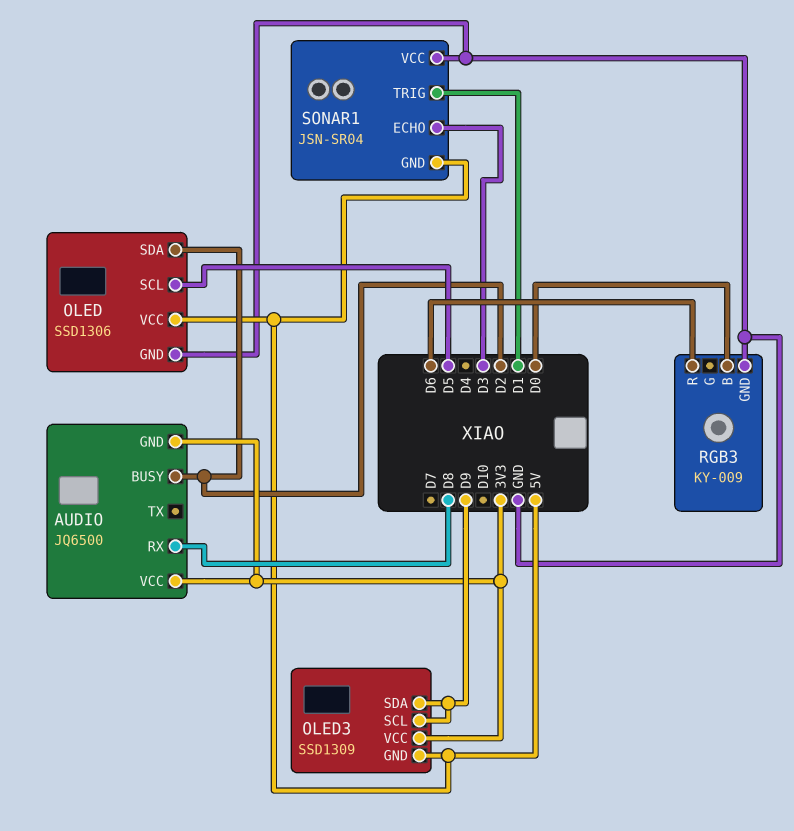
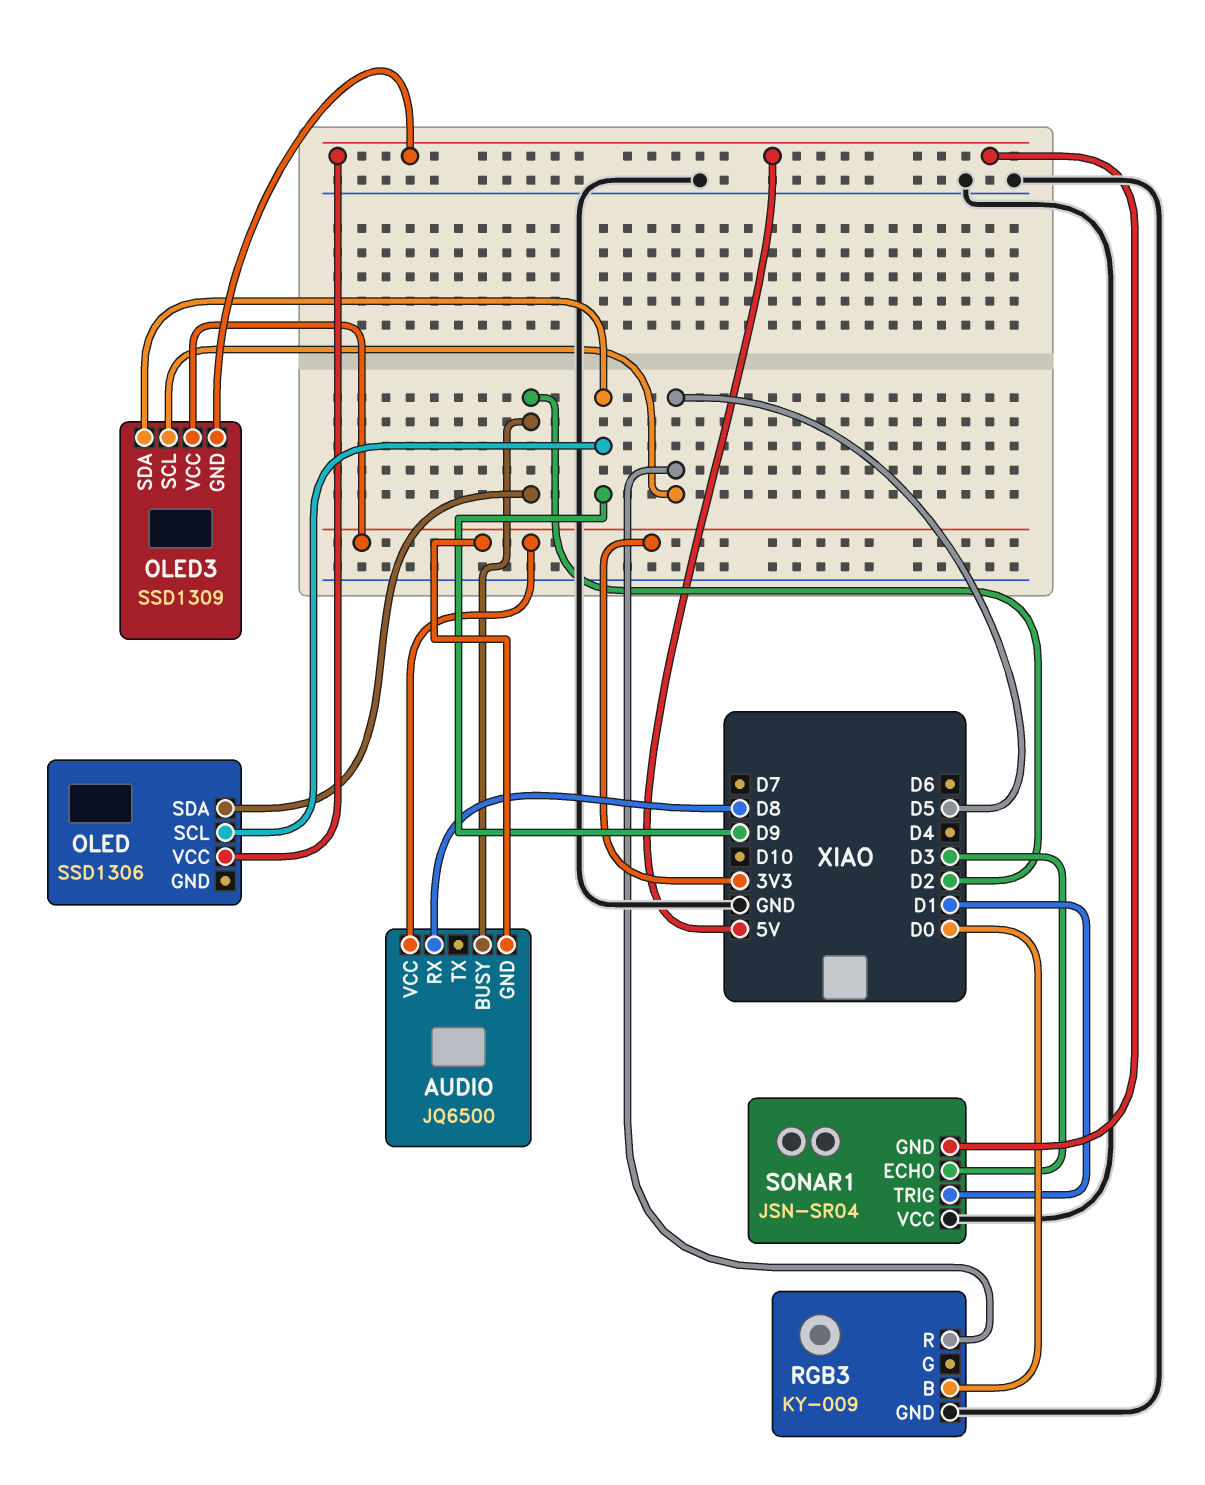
OLED pin GND: GND -> none
OLED pin SCL: D5 -> D9
OLED3 pin SCL: D9 -> D5
RGB3 pin R: D6 -> D5

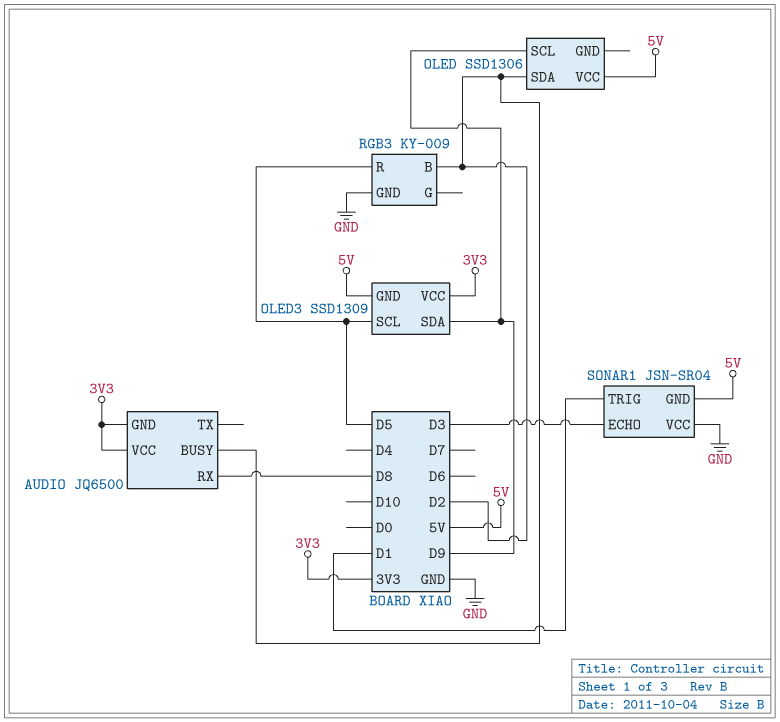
RGB3 pin B: D0 -> D2

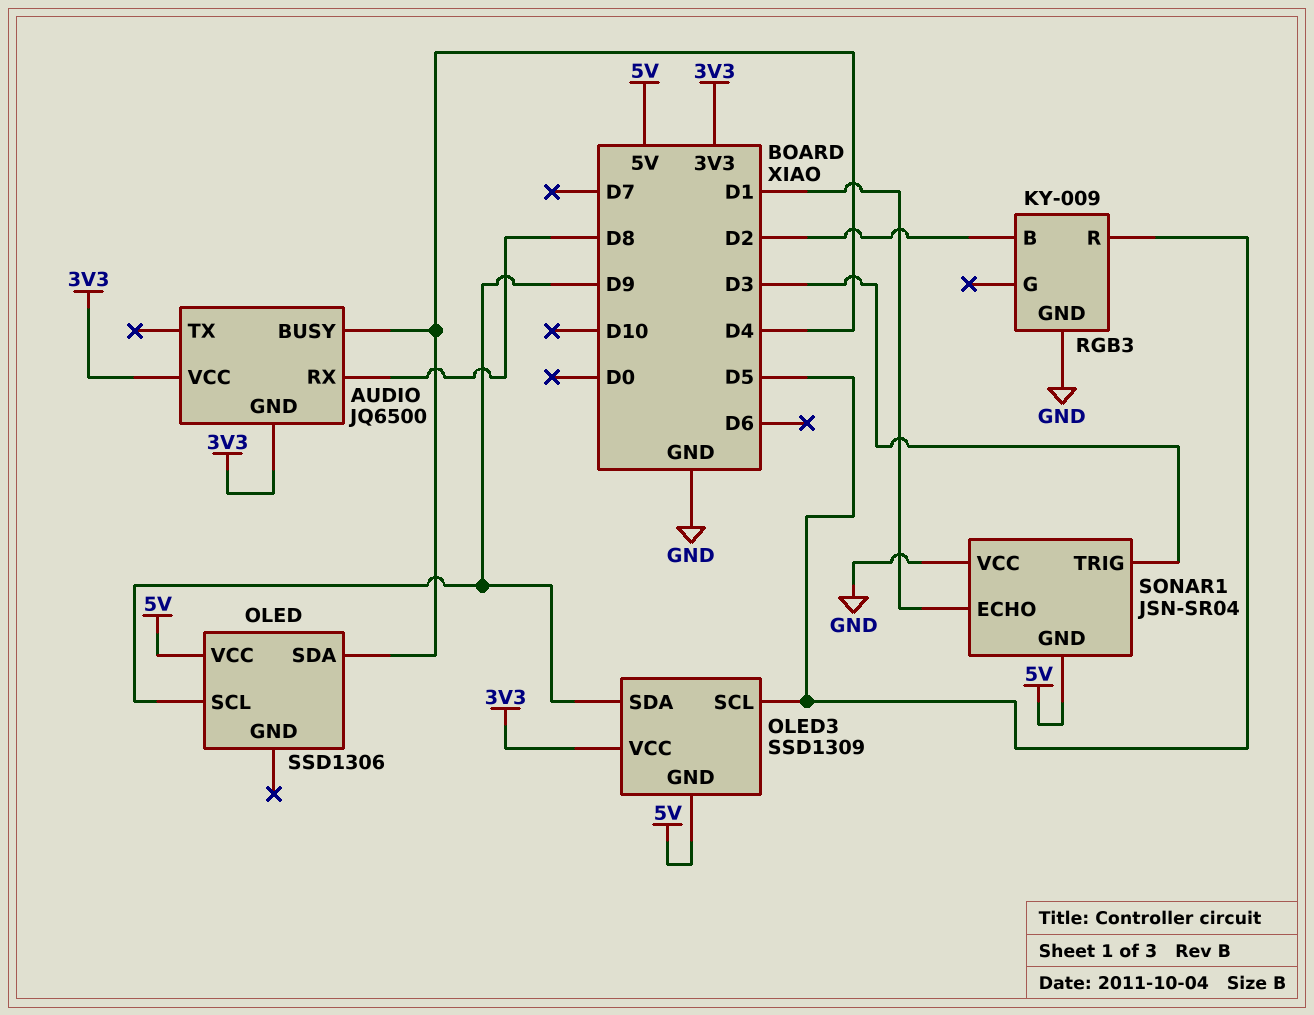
AUDIO pin BUSY: D2 -> D4
OLED pin SDA: D2 -> D4
SONAR1 pin ECHO: D3 -> D1
SONAR1 pin TRIG: D1 -> D3

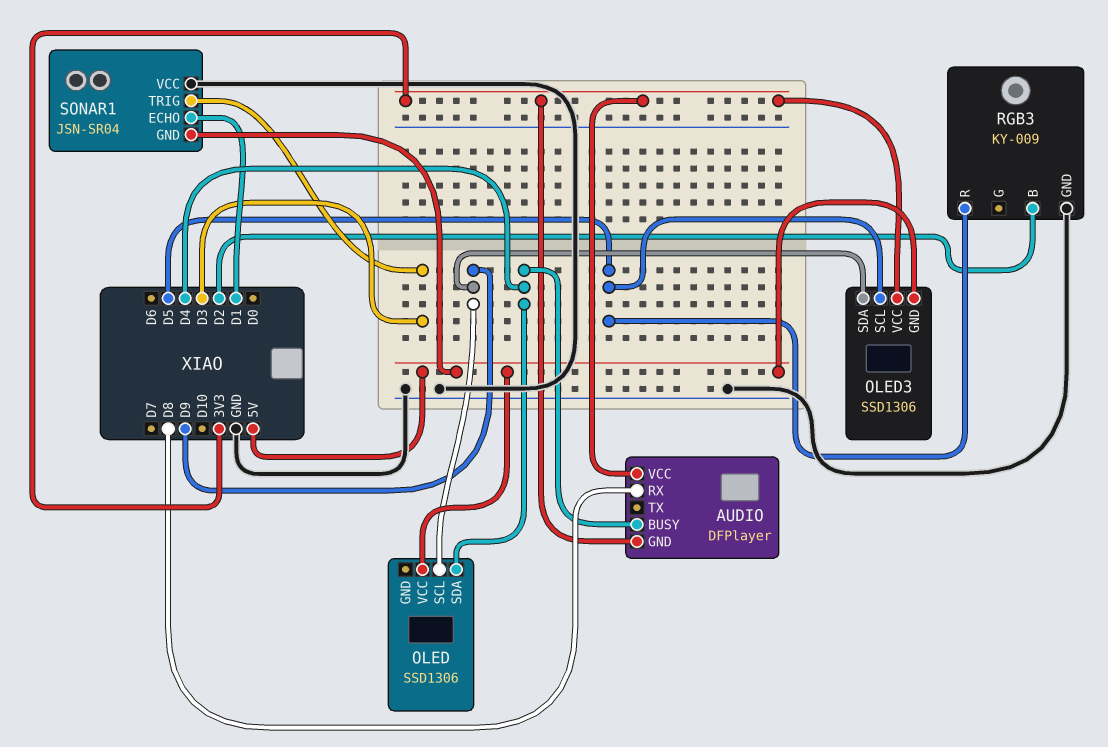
AUDIO: JQ6500 -> DFPlayer
OLED3: SSD1309 -> SSD1306

